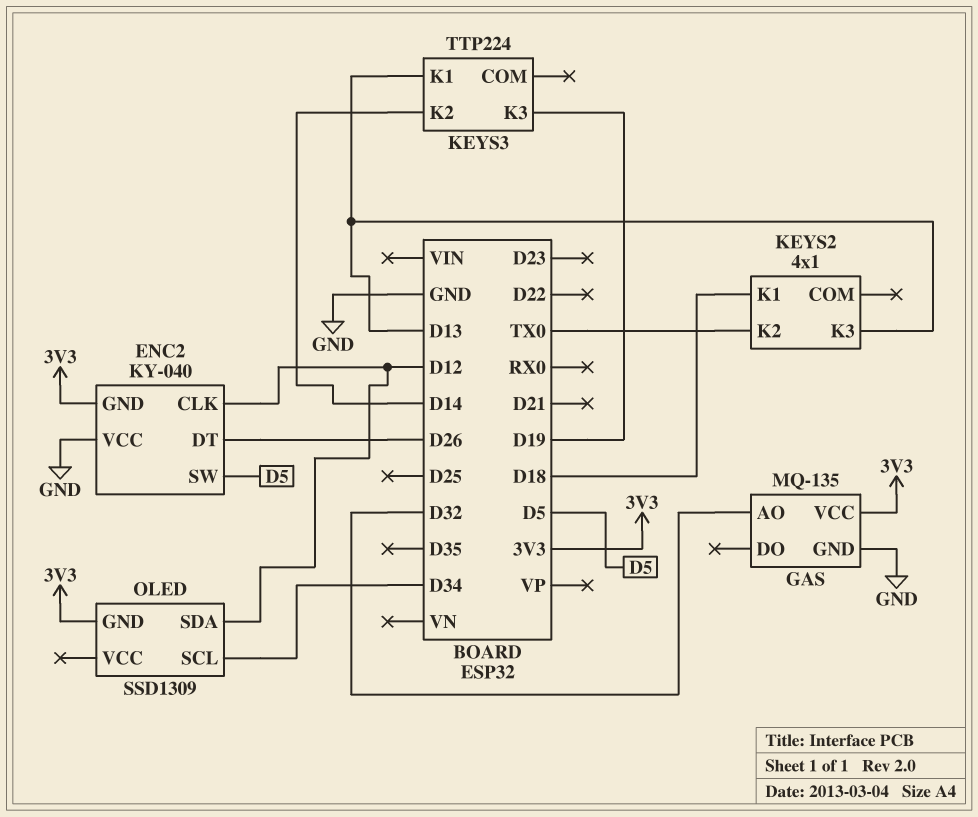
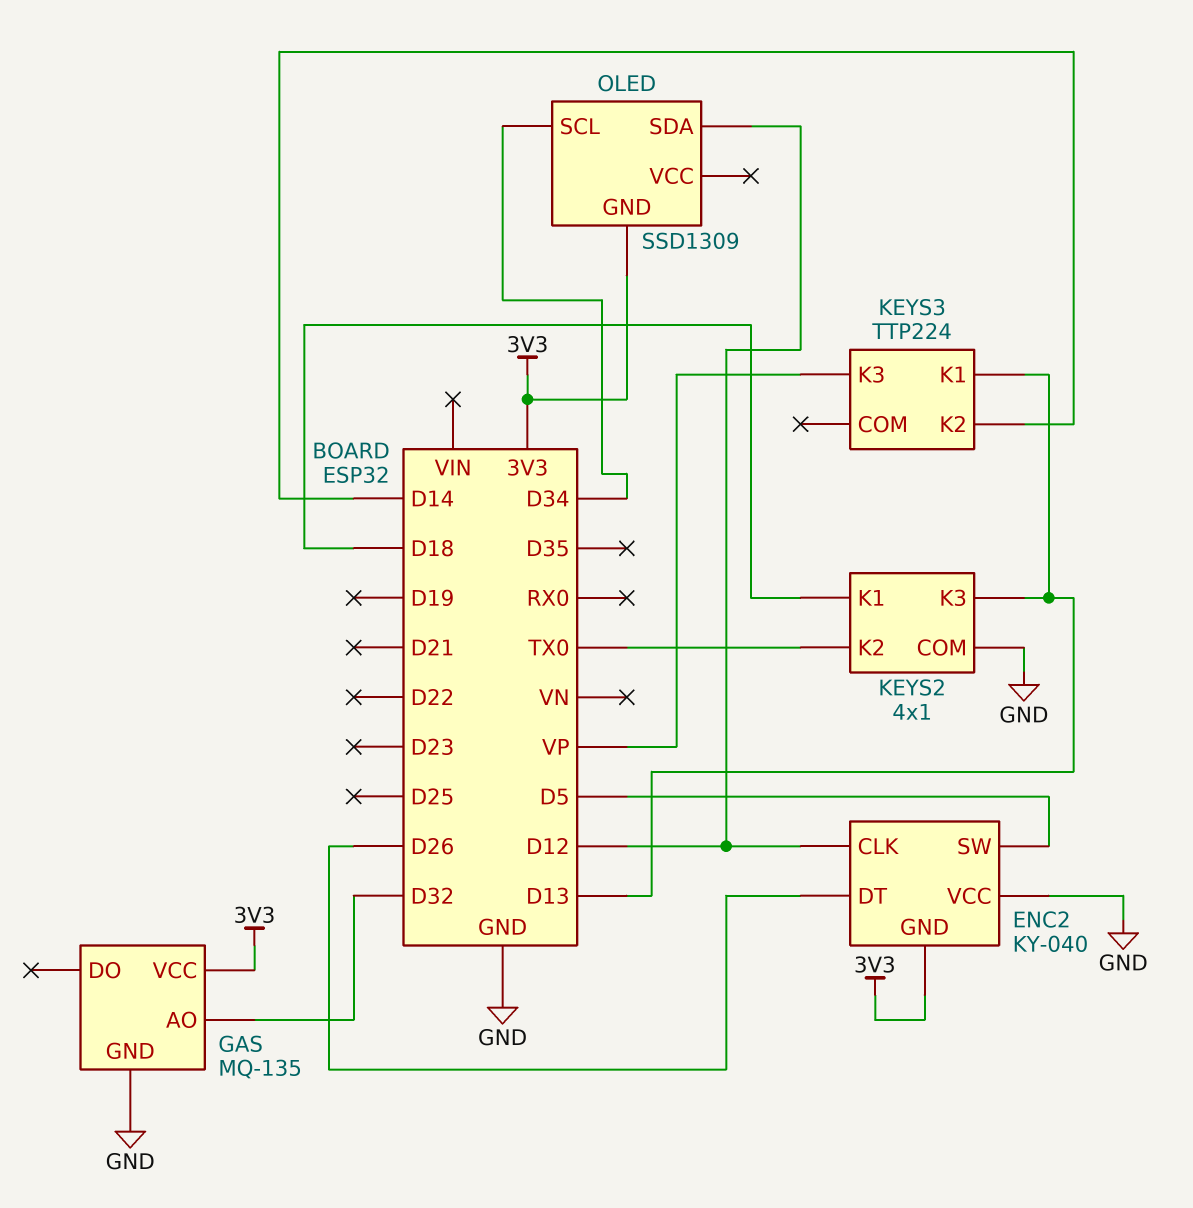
KEYS2 pin COM: none -> GND
KEYS3 pin K3: D19 -> VP

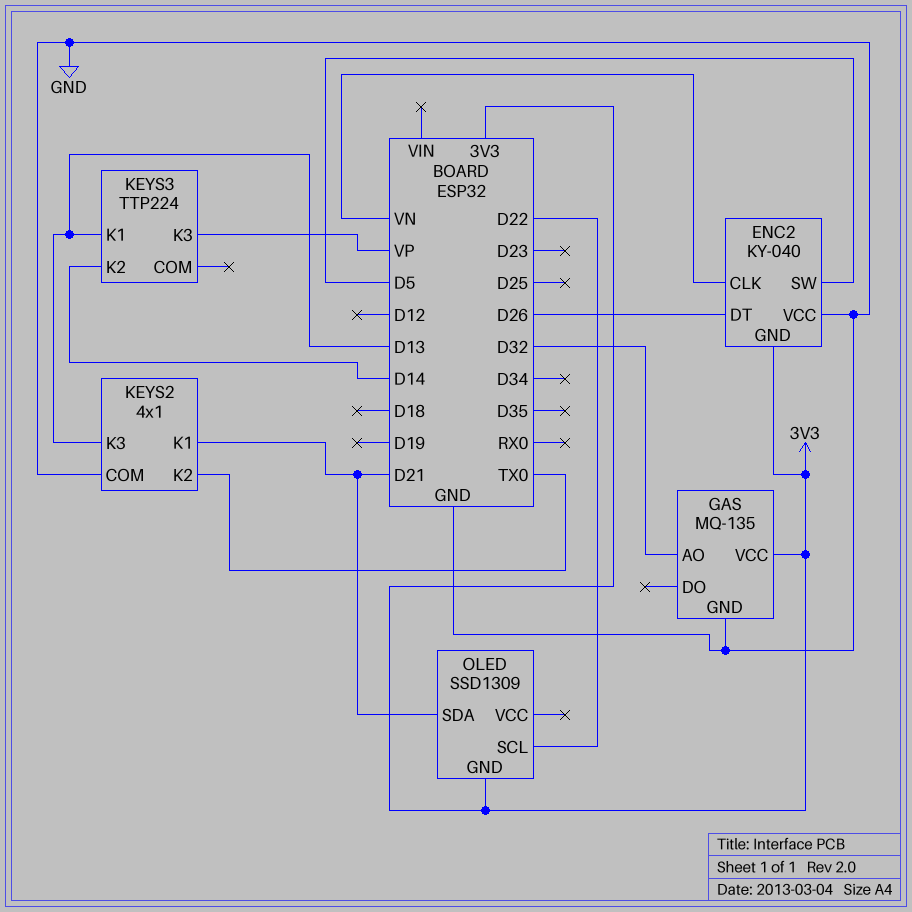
ENC2 pin CLK: D12 -> VN
KEYS2 pin K1: D18 -> D21
OLED pin SCL: D34 -> D22
OLED pin SDA: D12 -> D21

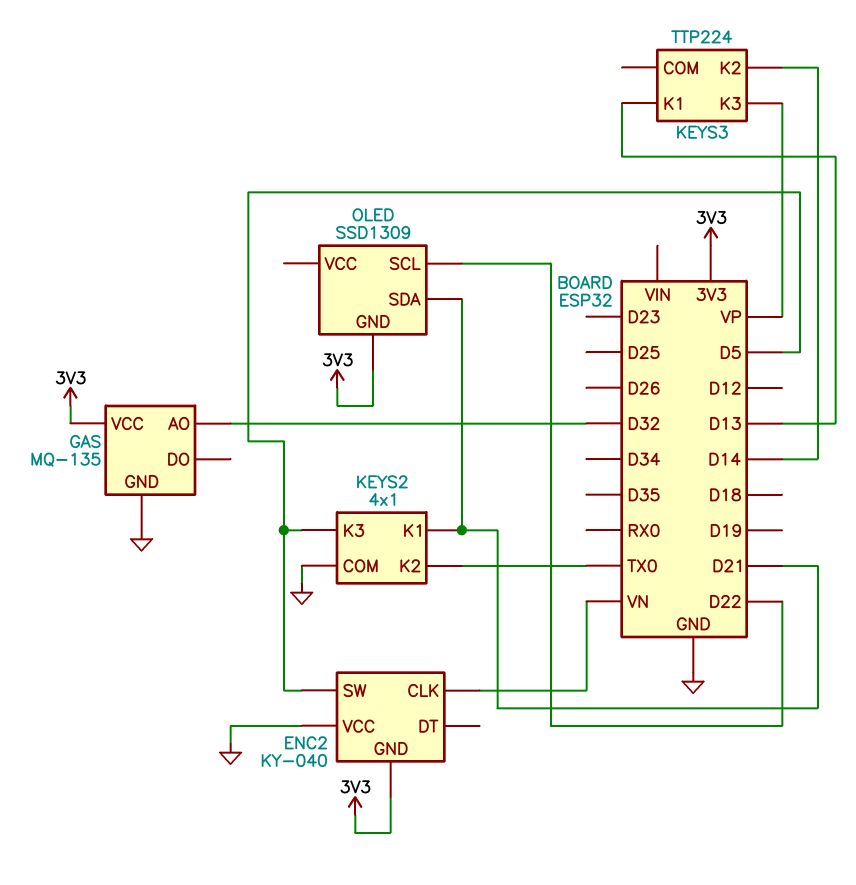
ENC2 pin DT: D26 -> none
KEYS2 pin K3: D13 -> D5

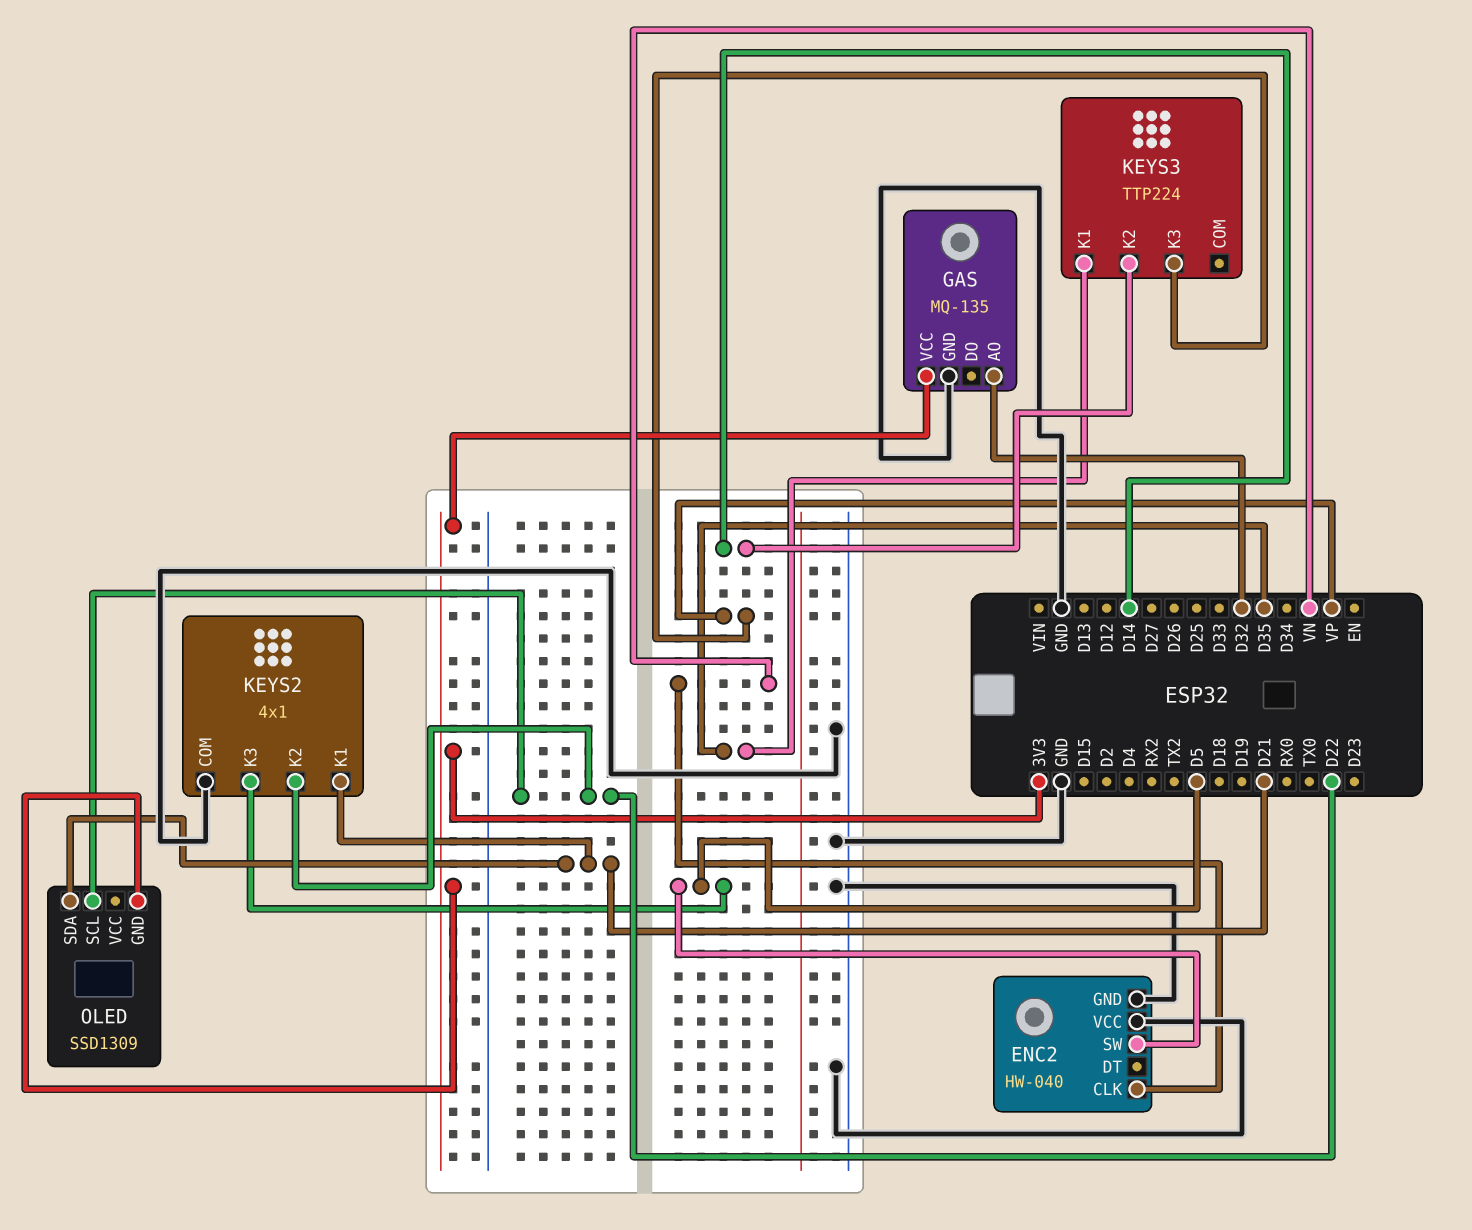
ENC2: KY-040 -> HW-040
ENC2 pin GND: 3V3 -> GND
KEYS2 pin K2: TX0 -> D22
KEYS3 pin K1: D13 -> D35

